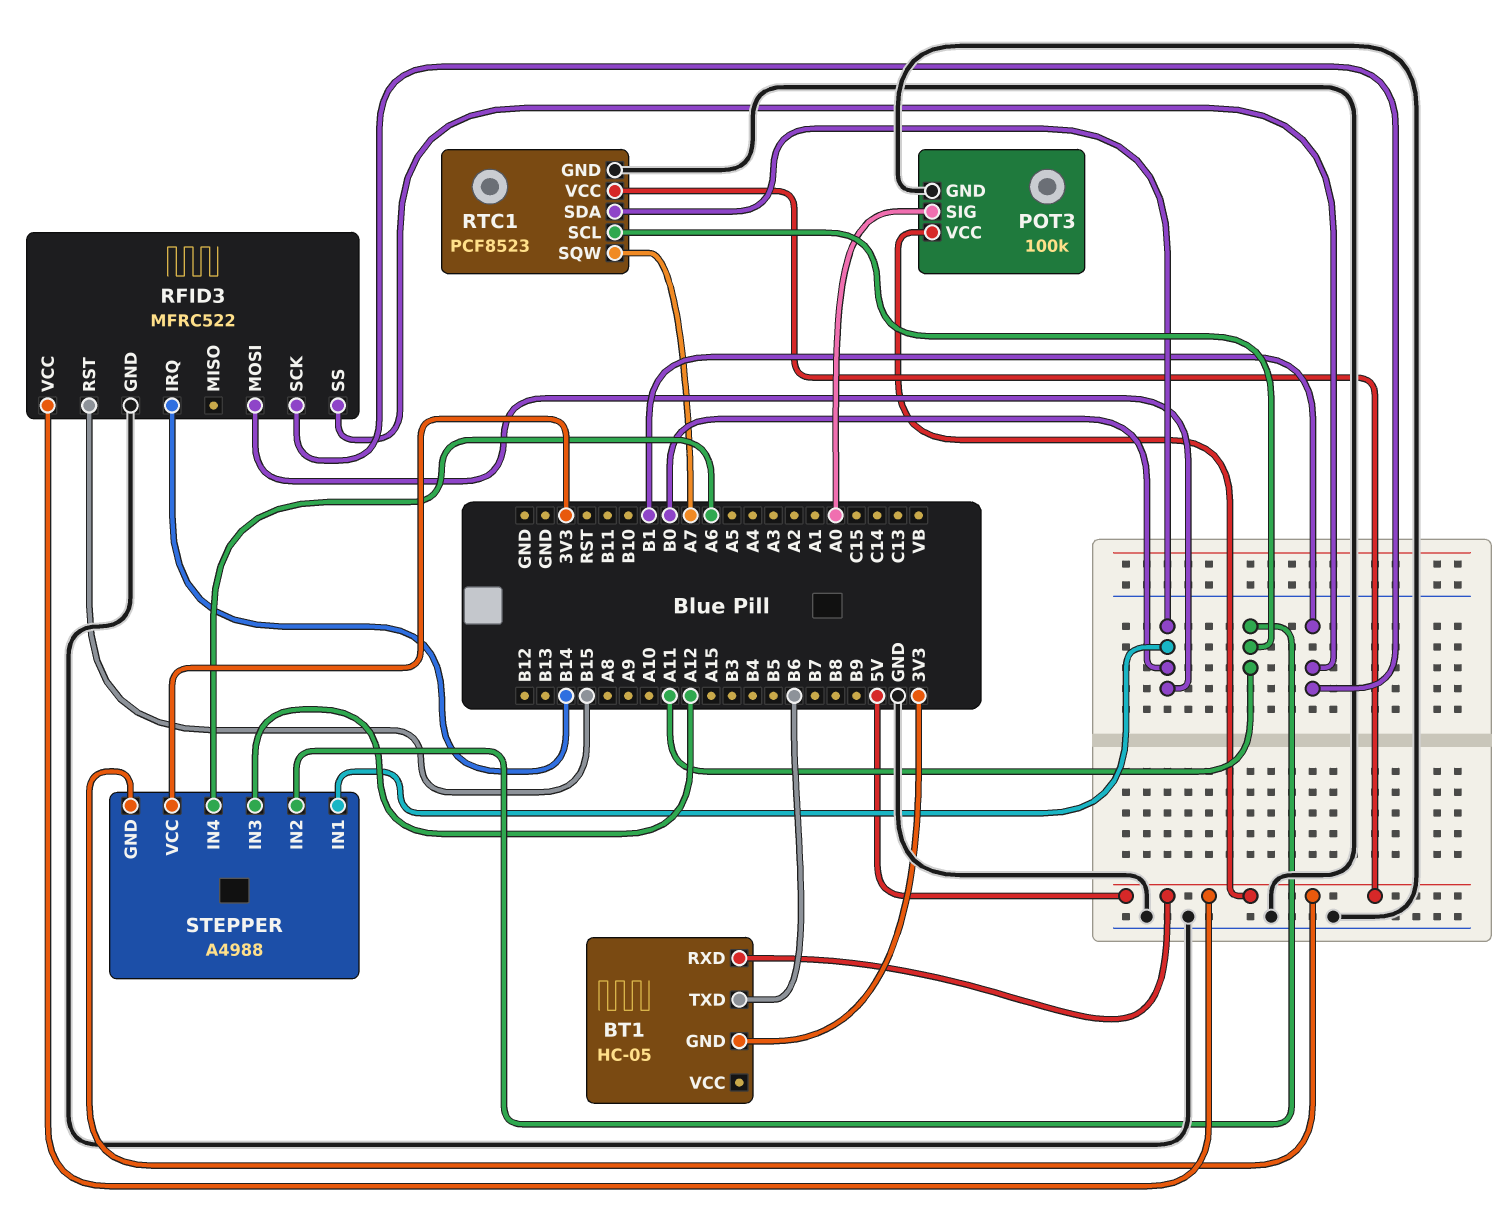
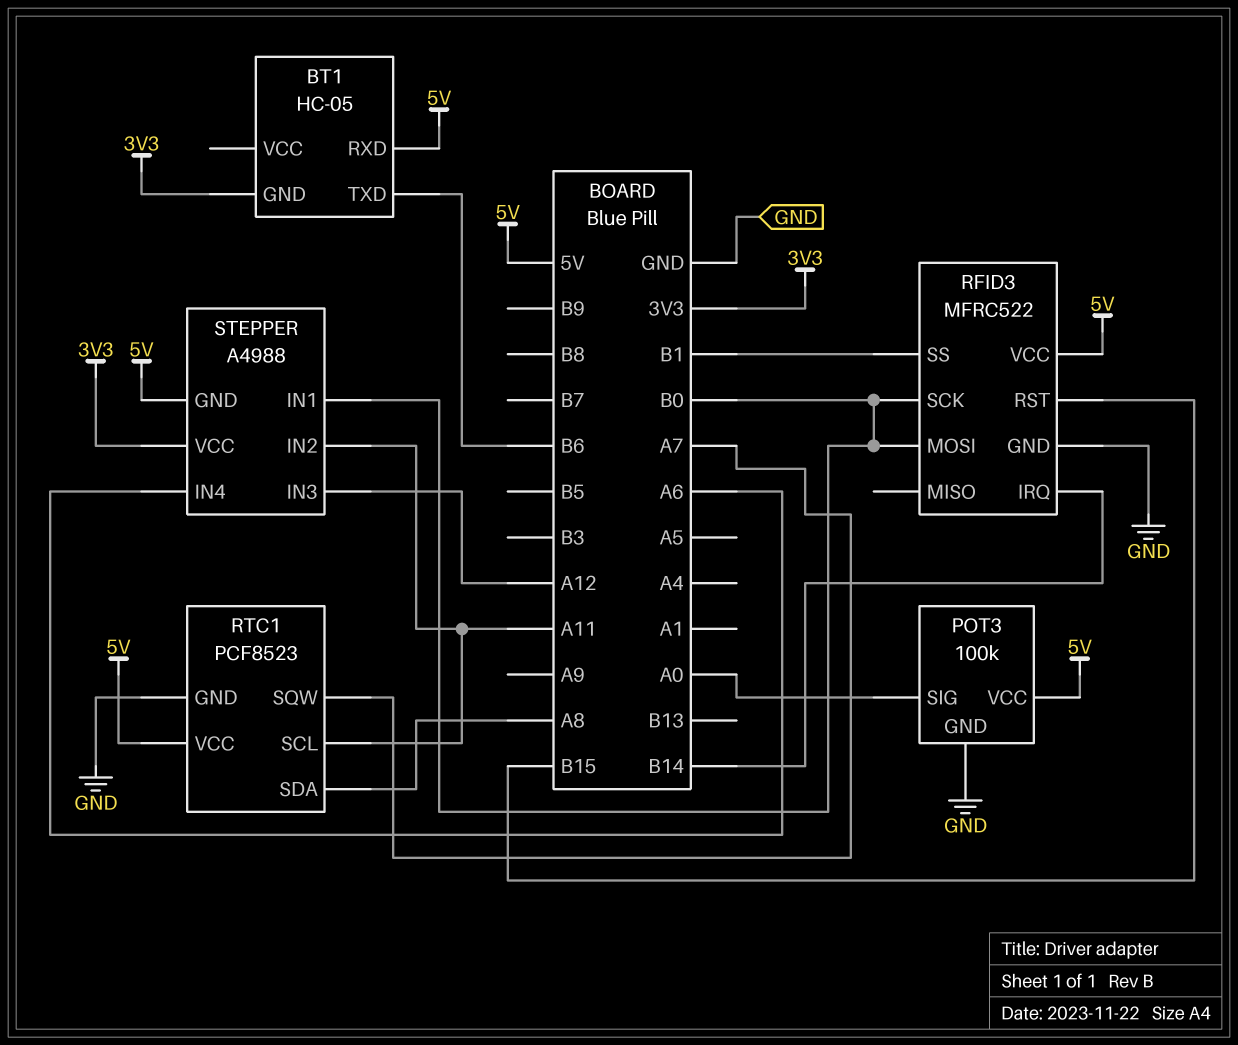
RFID3 pin SCK: B1 -> B0
RTC1 pin SDA: B0 -> A8

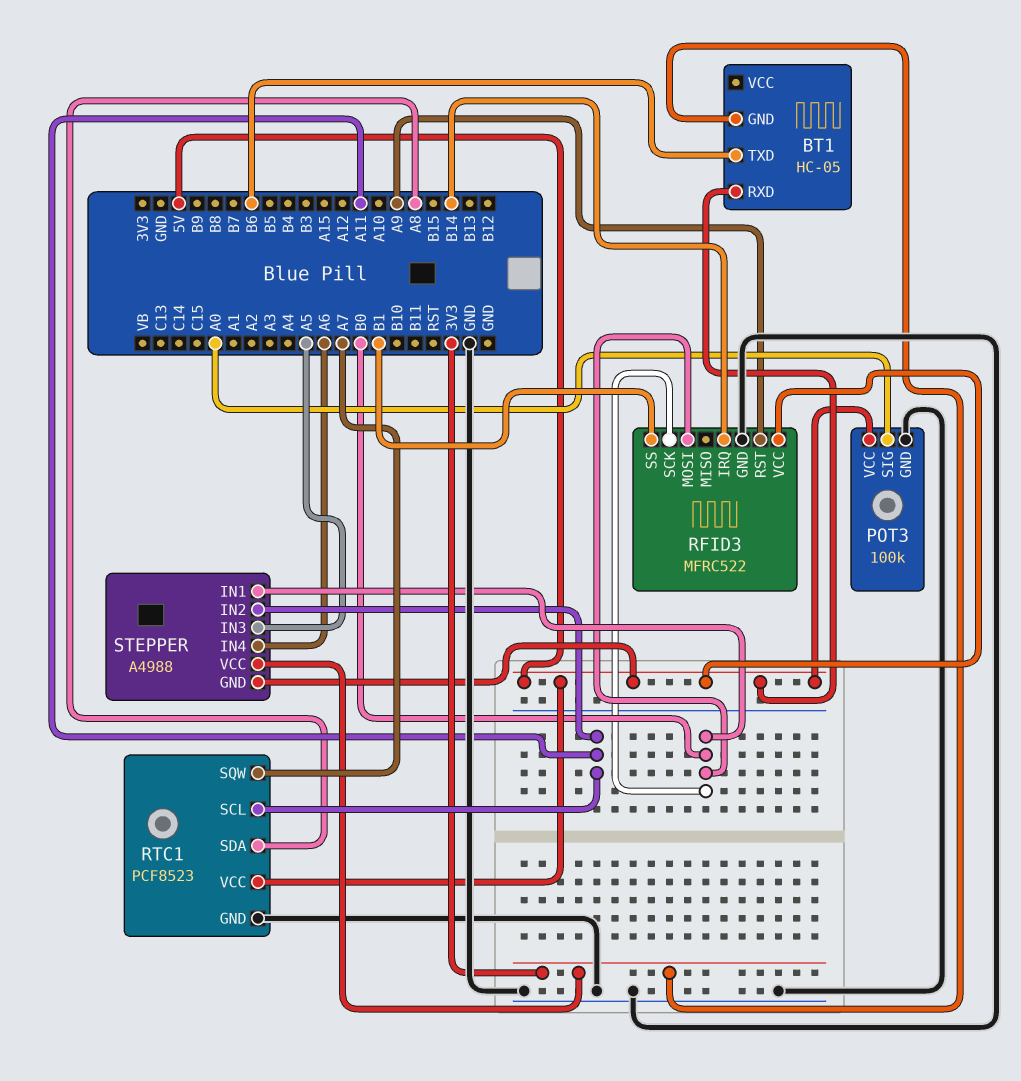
RFID3 pin RST: B15 -> A9
STEPPER pin IN3: A12 -> A5

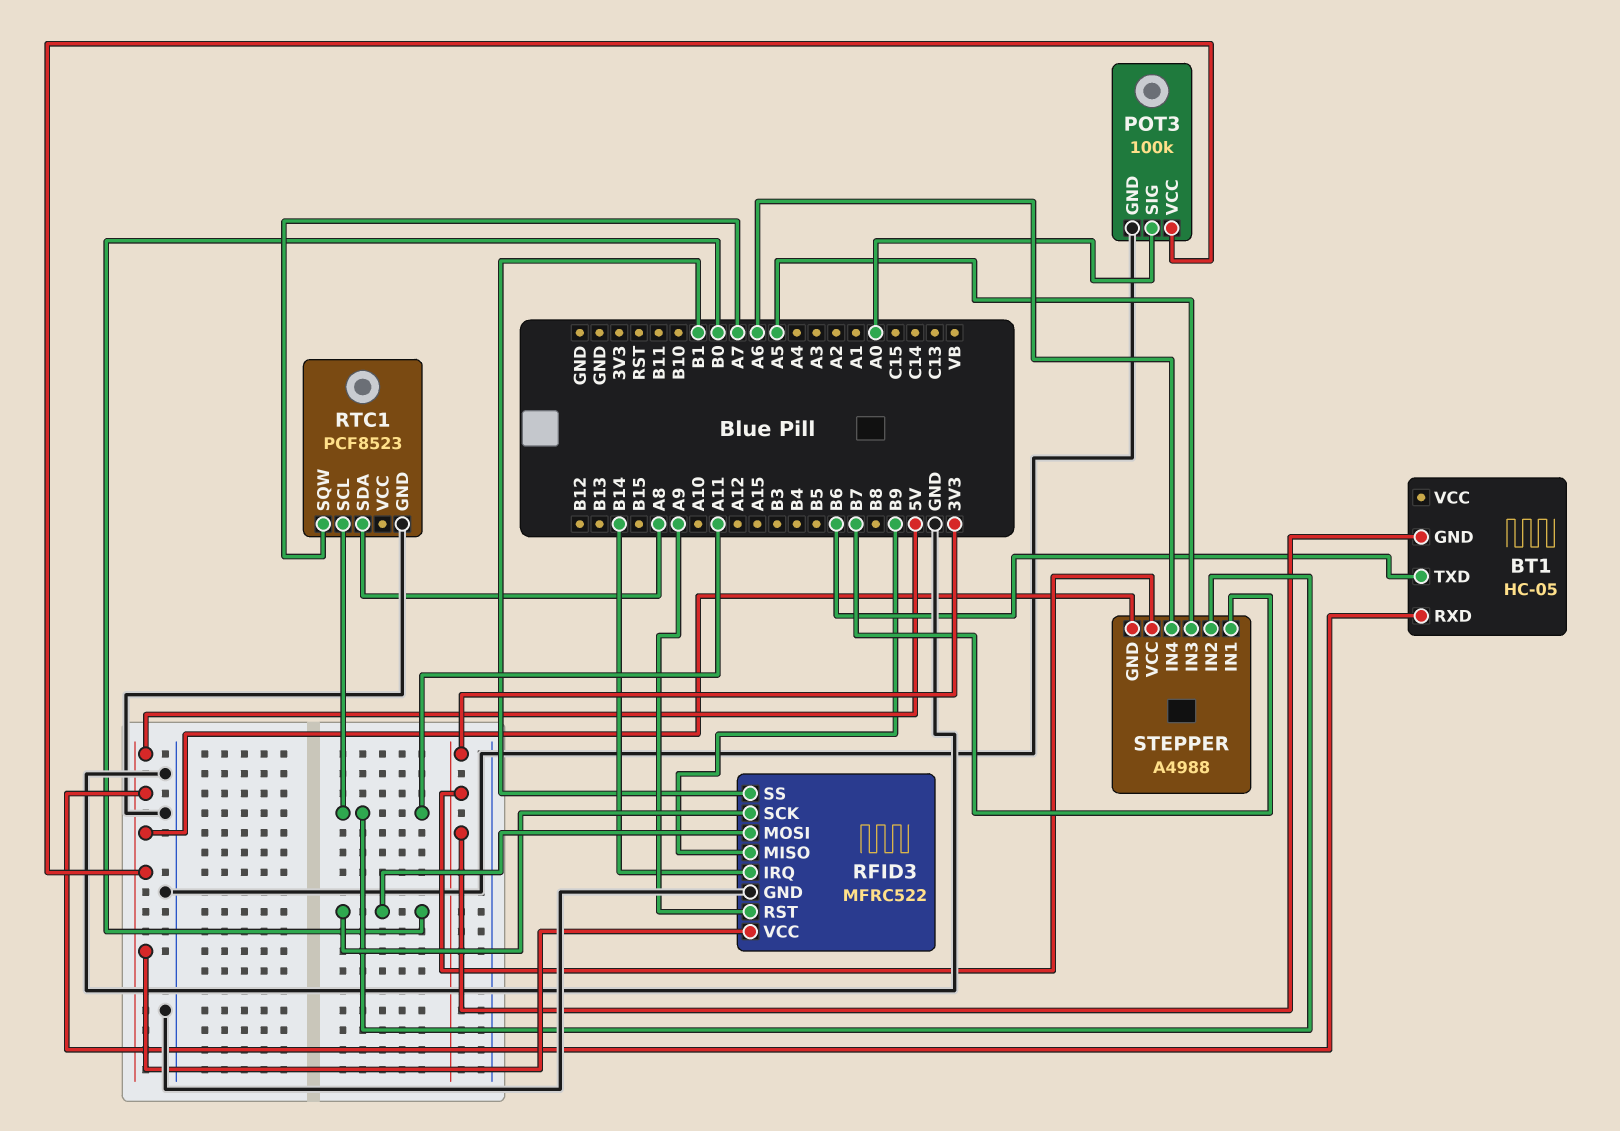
RFID3 pin MISO: none -> B9
RTC1 pin VCC: 5V -> none
STEPPER pin IN1: B0 -> B7

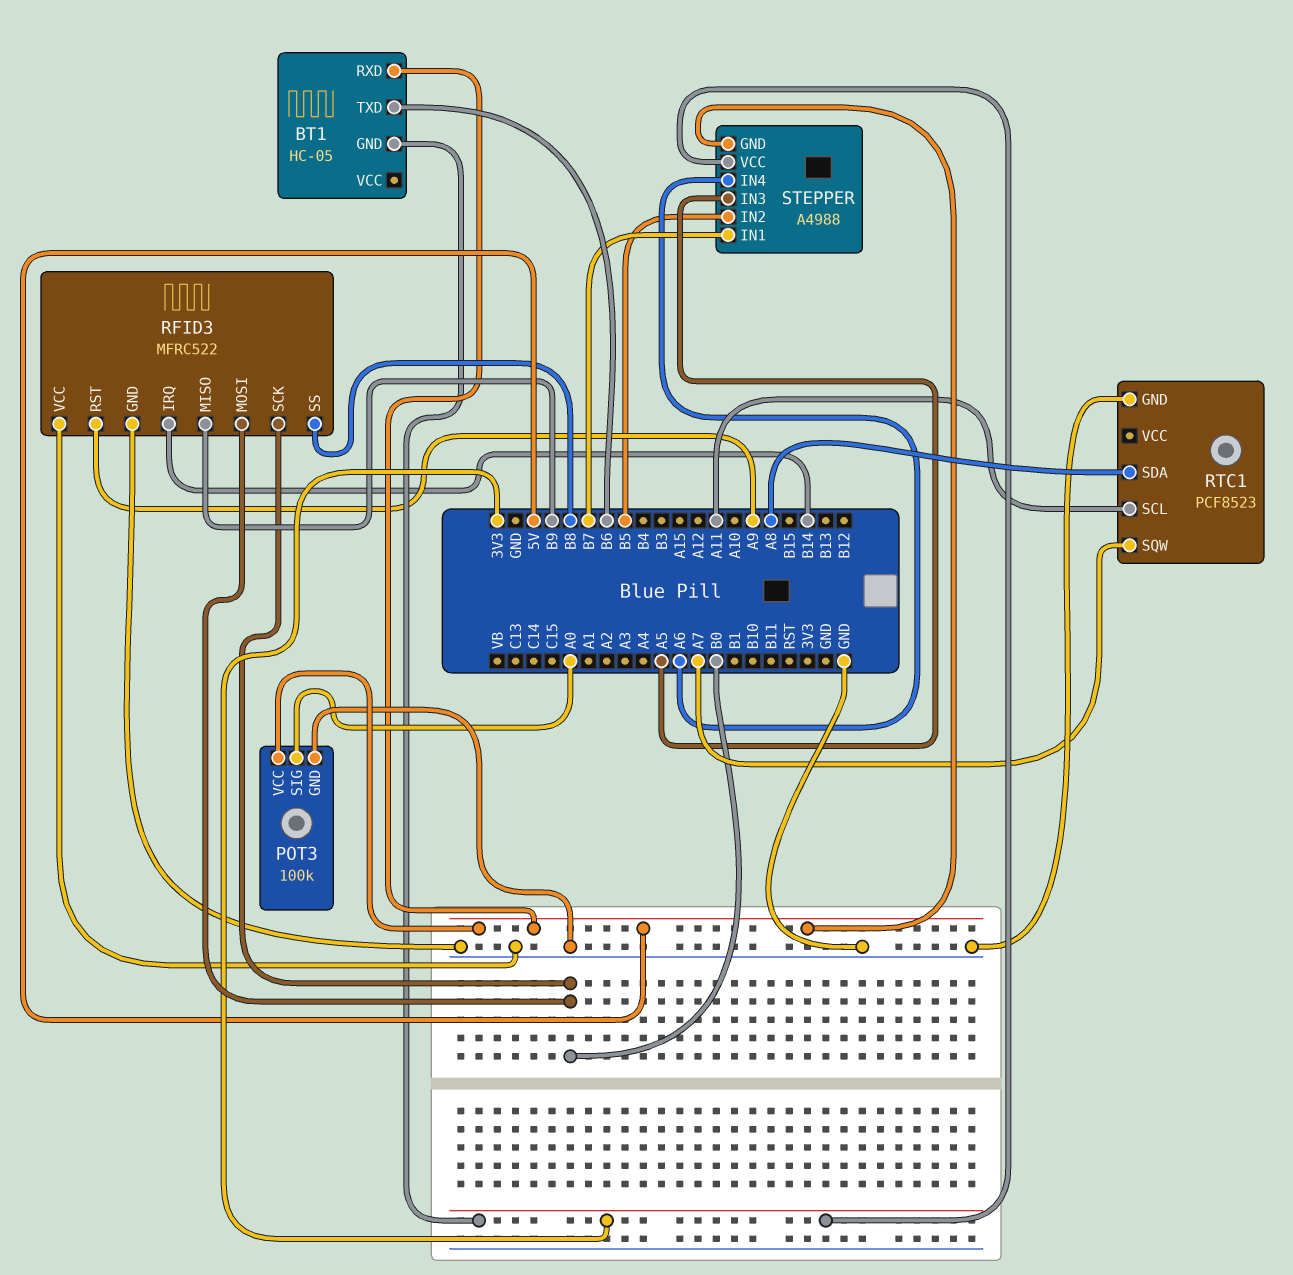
RFID3 pin SS: B1 -> B8
RFID3 pin VCC: 5V -> GND
STEPPER pin IN2: A11 -> B5

